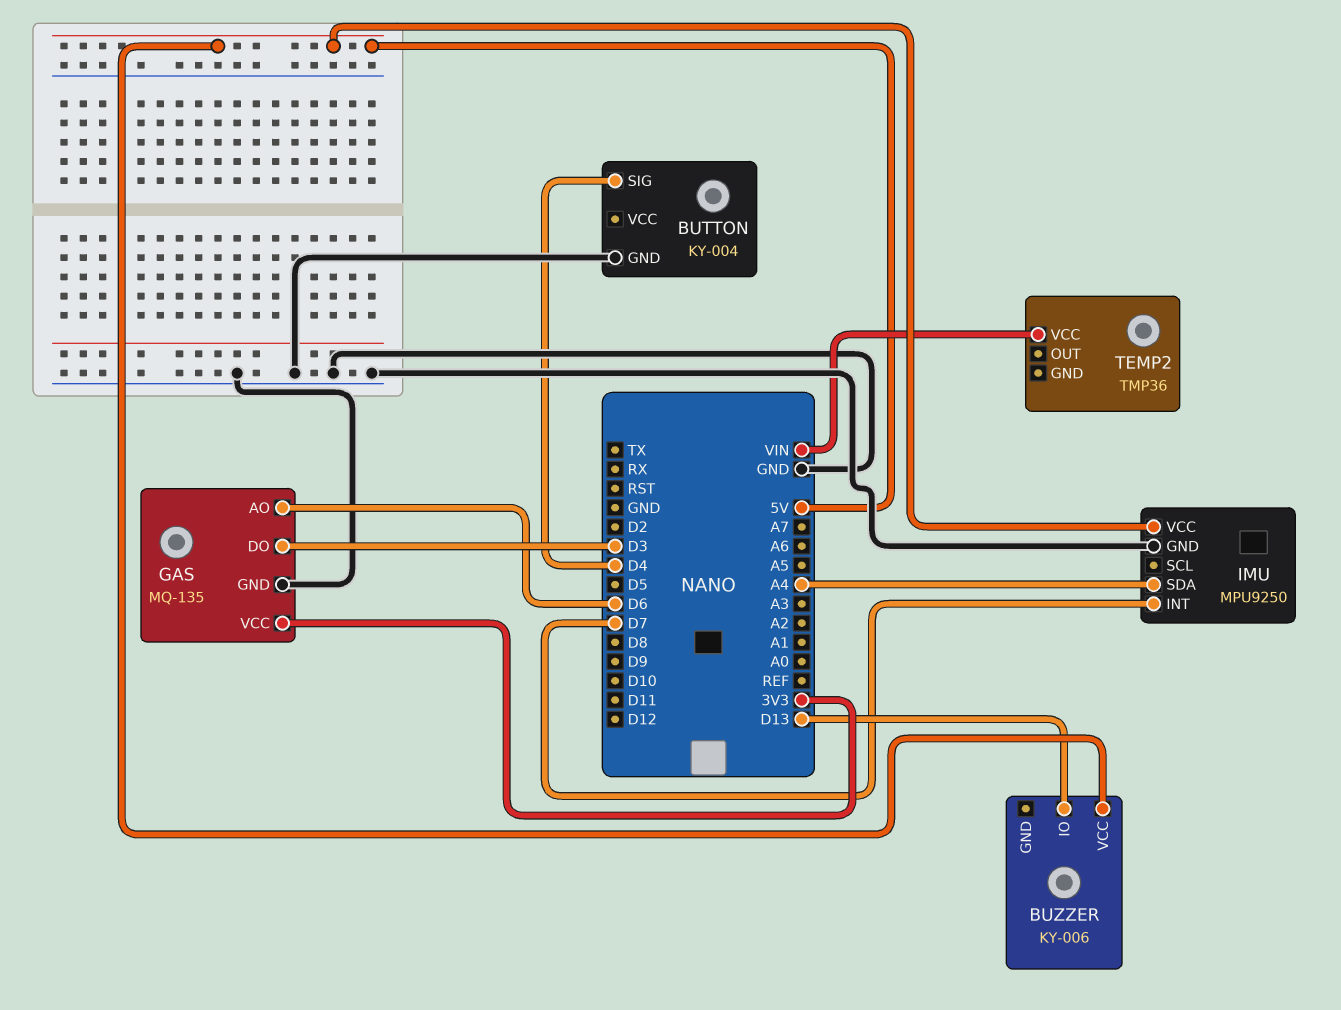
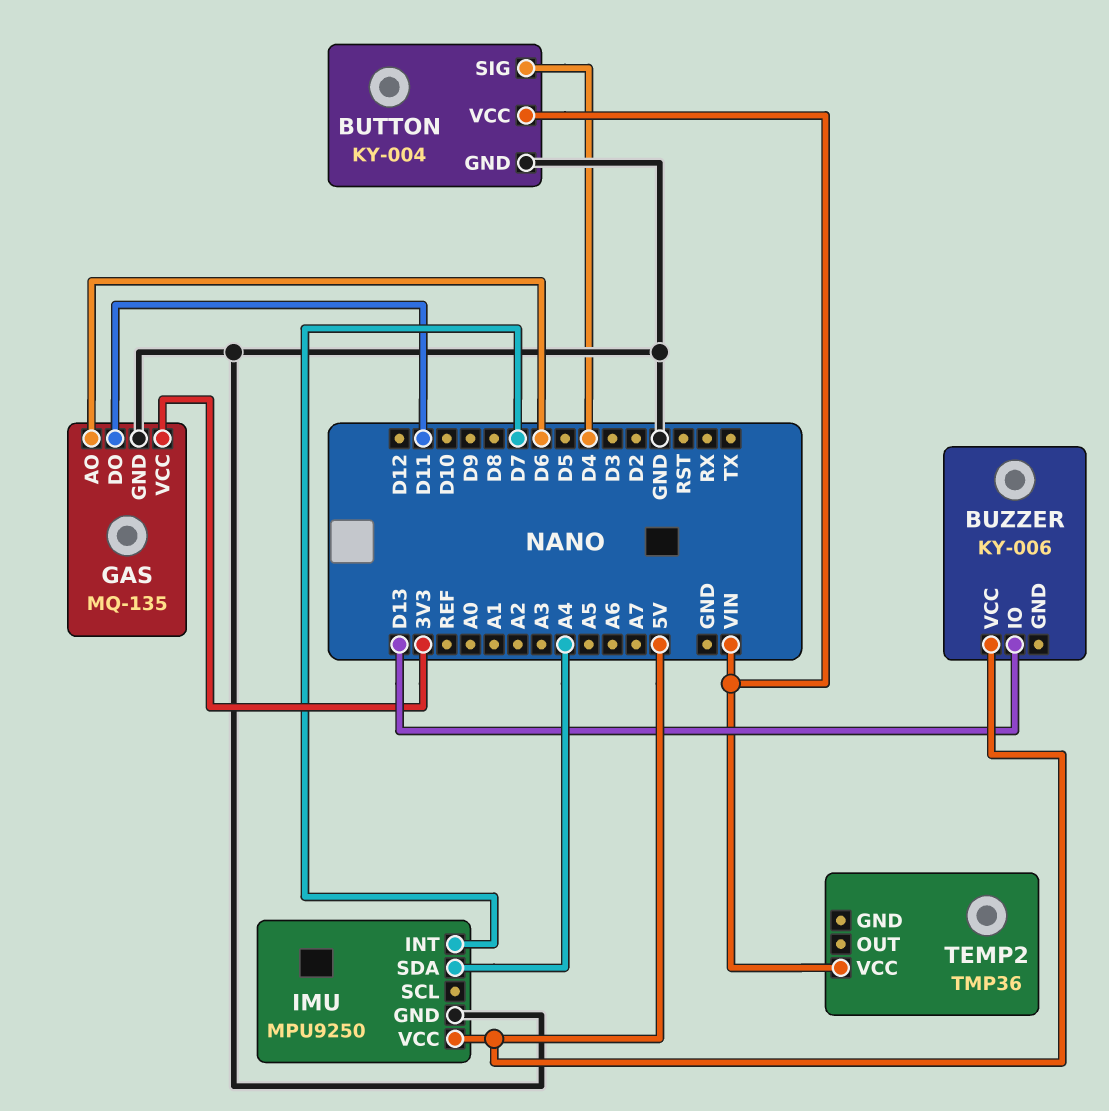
BUTTON pin VCC: none -> VIN
GAS pin DO: D3 -> D11

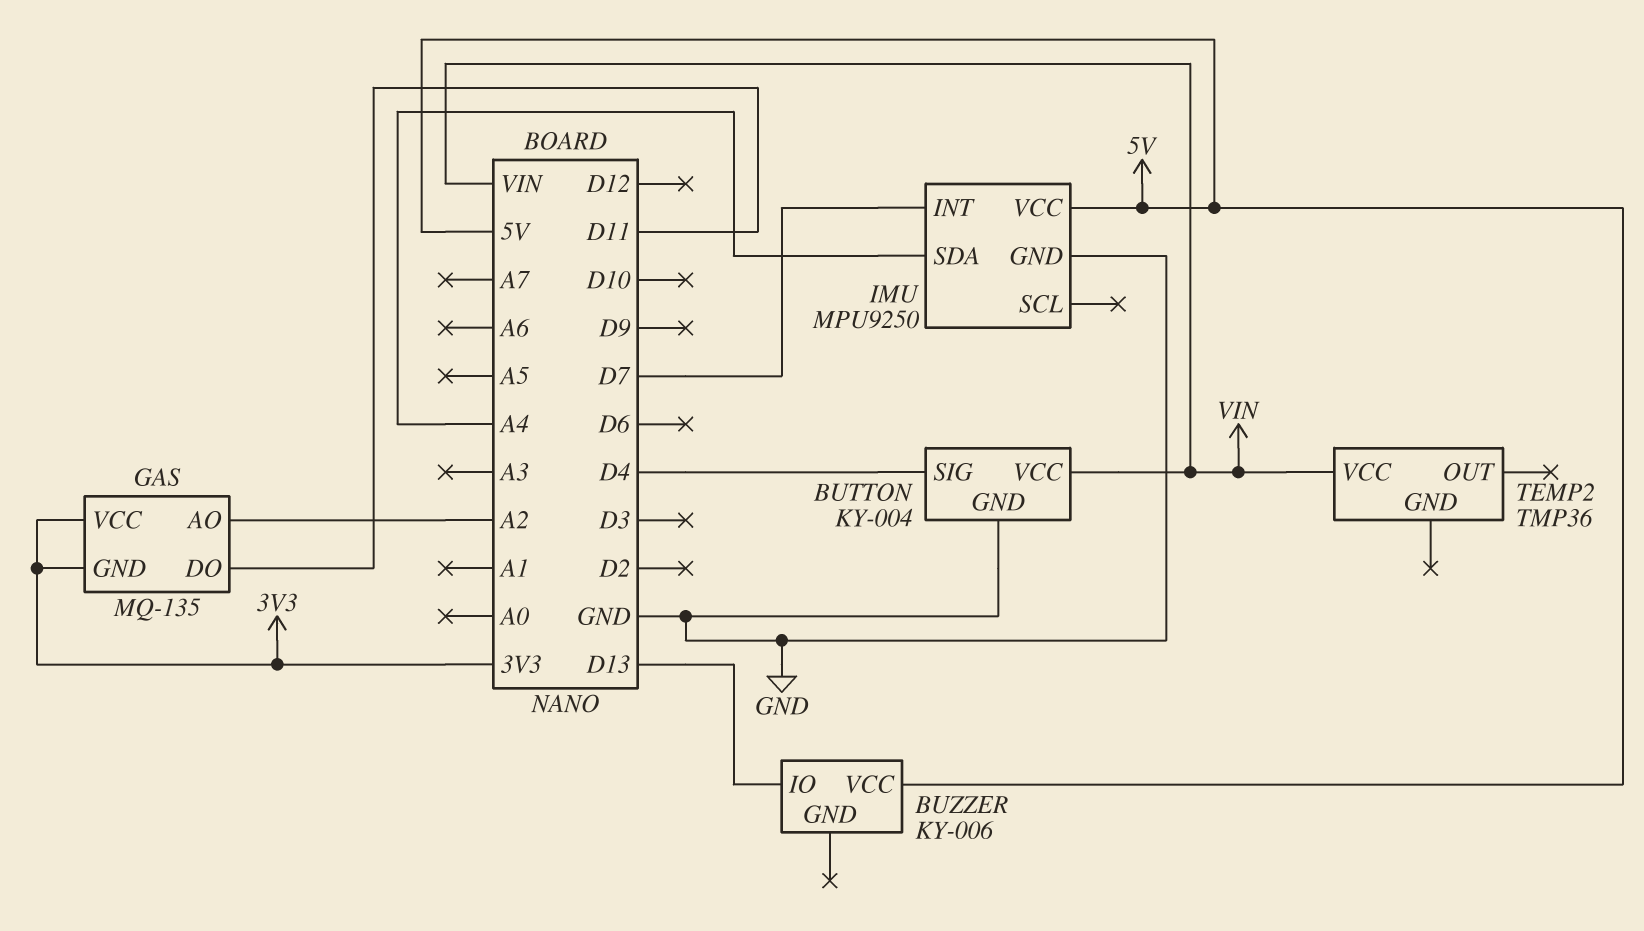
GAS pin AO: D6 -> A2
GAS pin GND: GND -> 3V3

